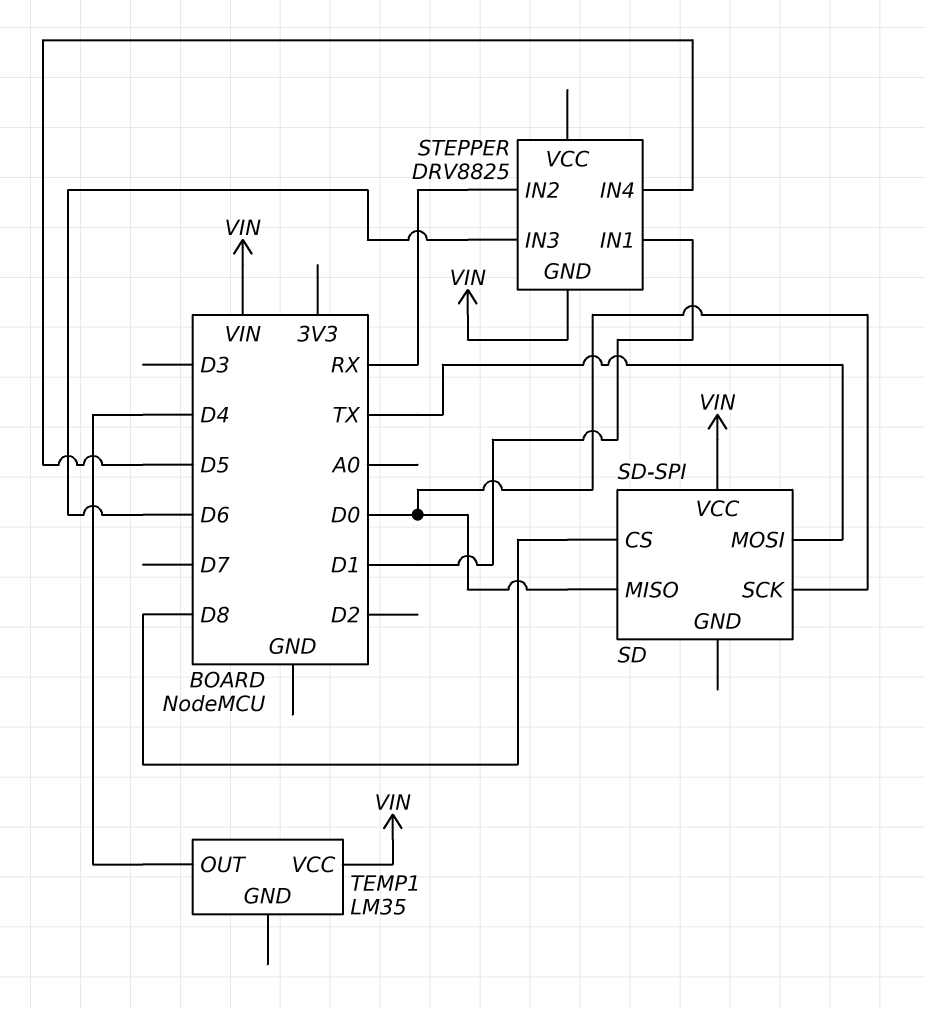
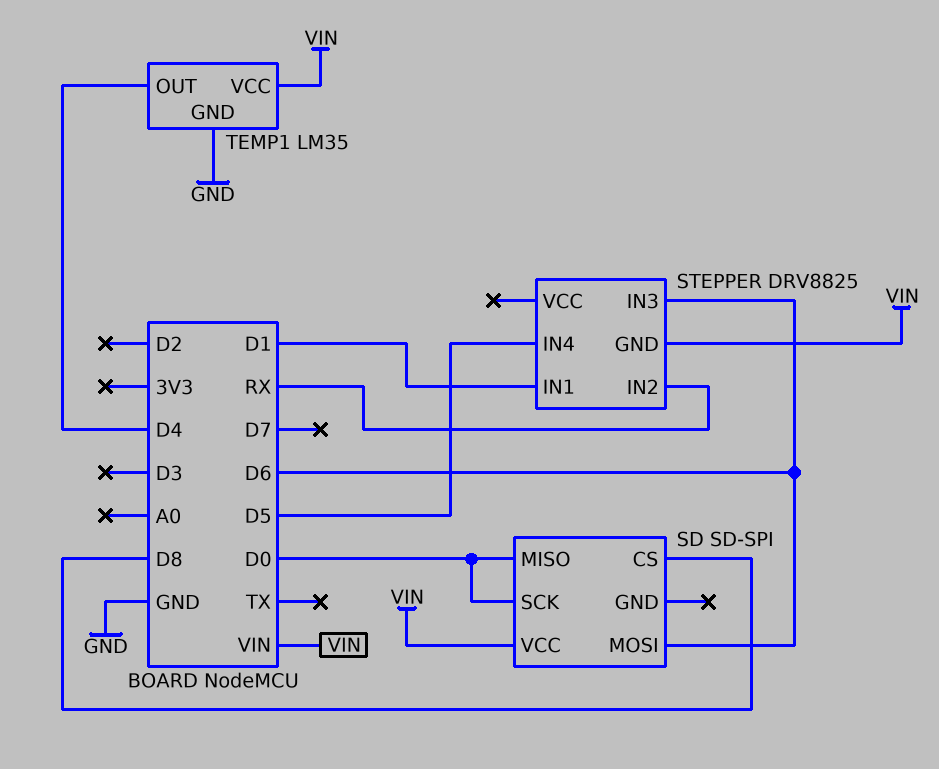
SD pin MOSI: TX -> D6
TEMP1 pin GND: none -> GND

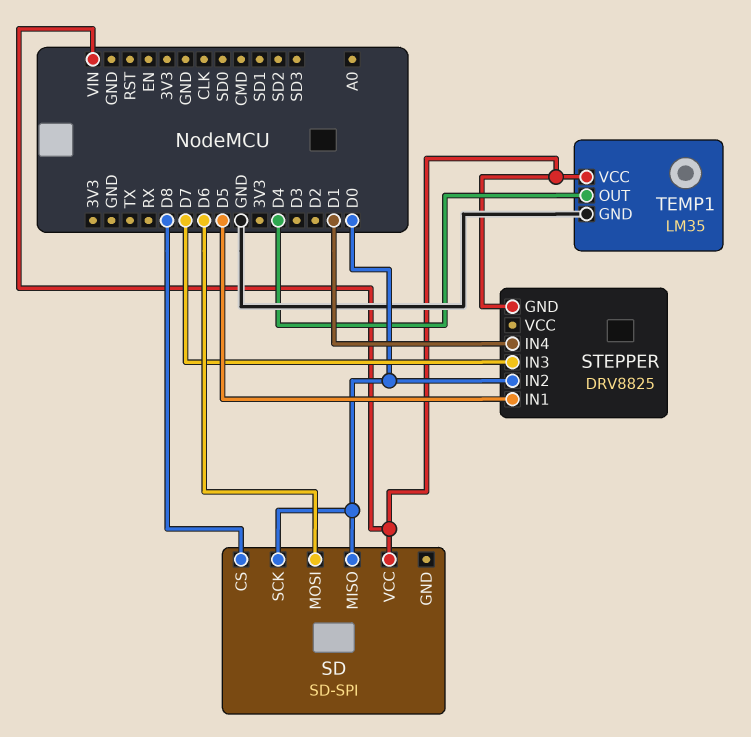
STEPPER pin IN1: D1 -> D5
STEPPER pin IN2: RX -> D0
STEPPER pin IN3: D6 -> D7
STEPPER pin IN4: D5 -> D1

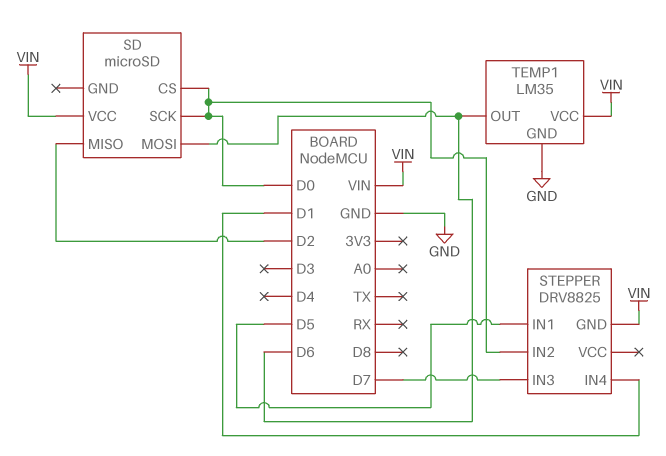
SD: SD-SPI -> microSD
SD pin CS: D8 -> D0
SD pin MISO: D0 -> D2
TEMP1 pin OUT: D4 -> D6

